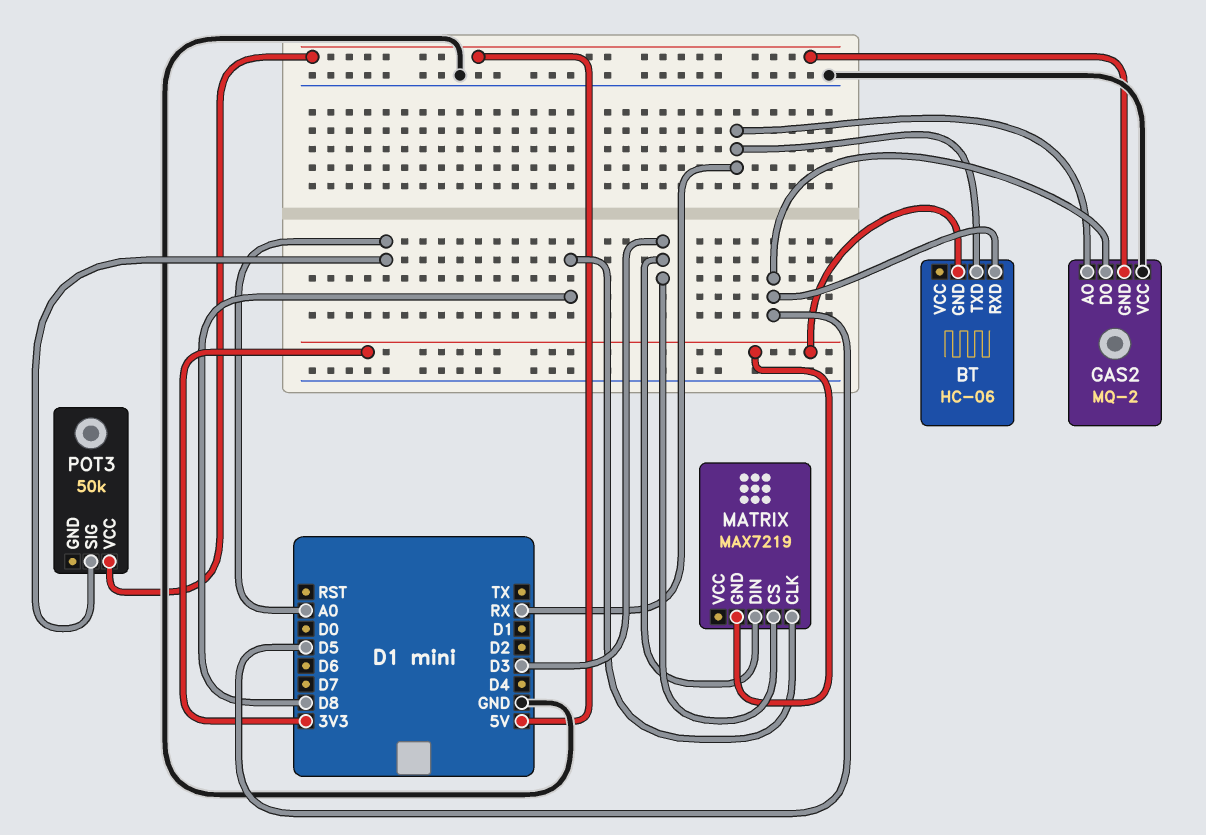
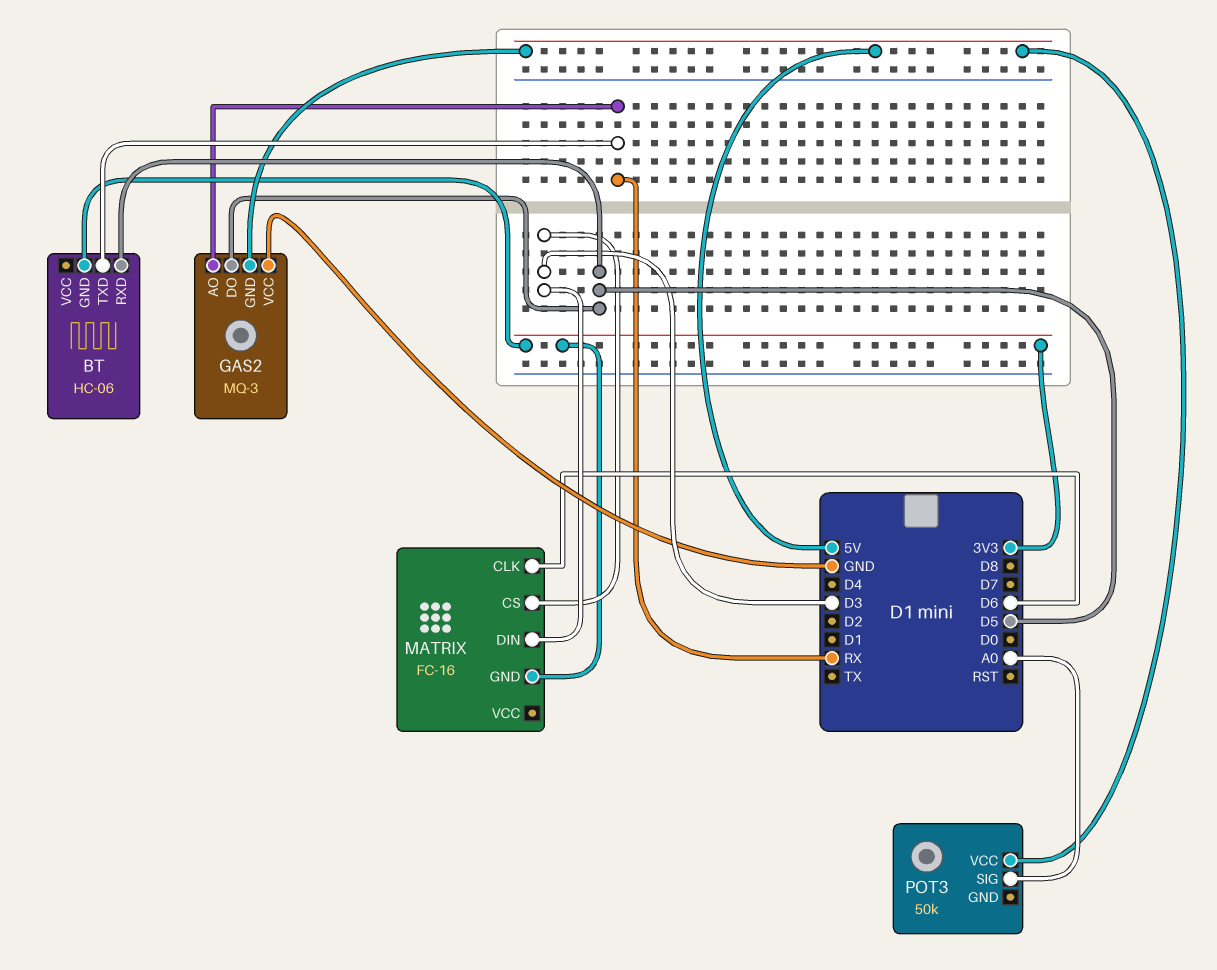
GAS2: MQ-2 -> MQ-3
MATRIX: MAX7219 -> FC-16
MATRIX pin CLK: D8 -> D6

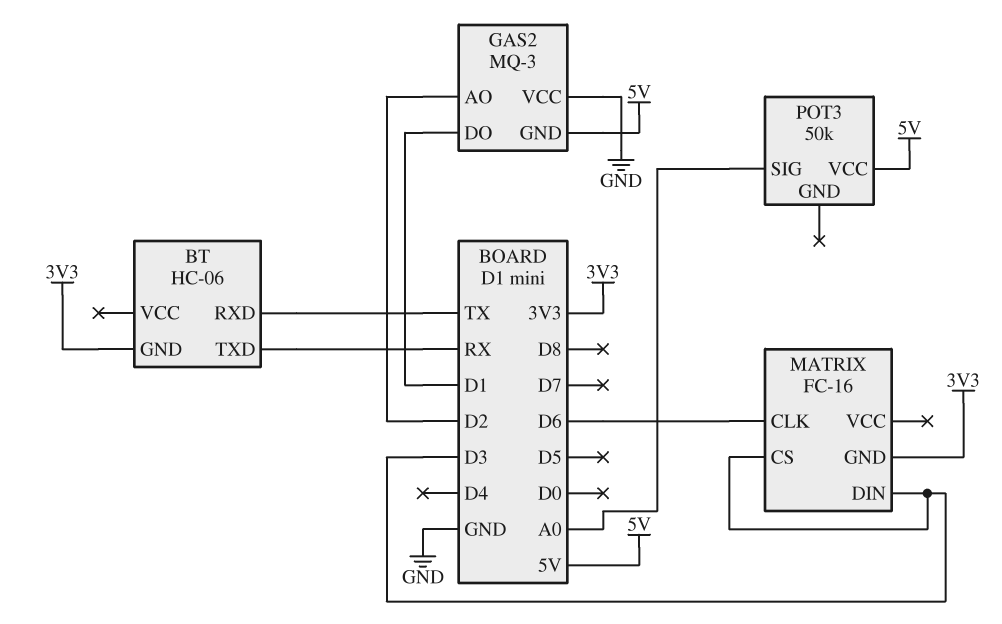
BT pin RXD: D5 -> TX
GAS2 pin AO: RX -> D2
GAS2 pin DO: D5 -> D1

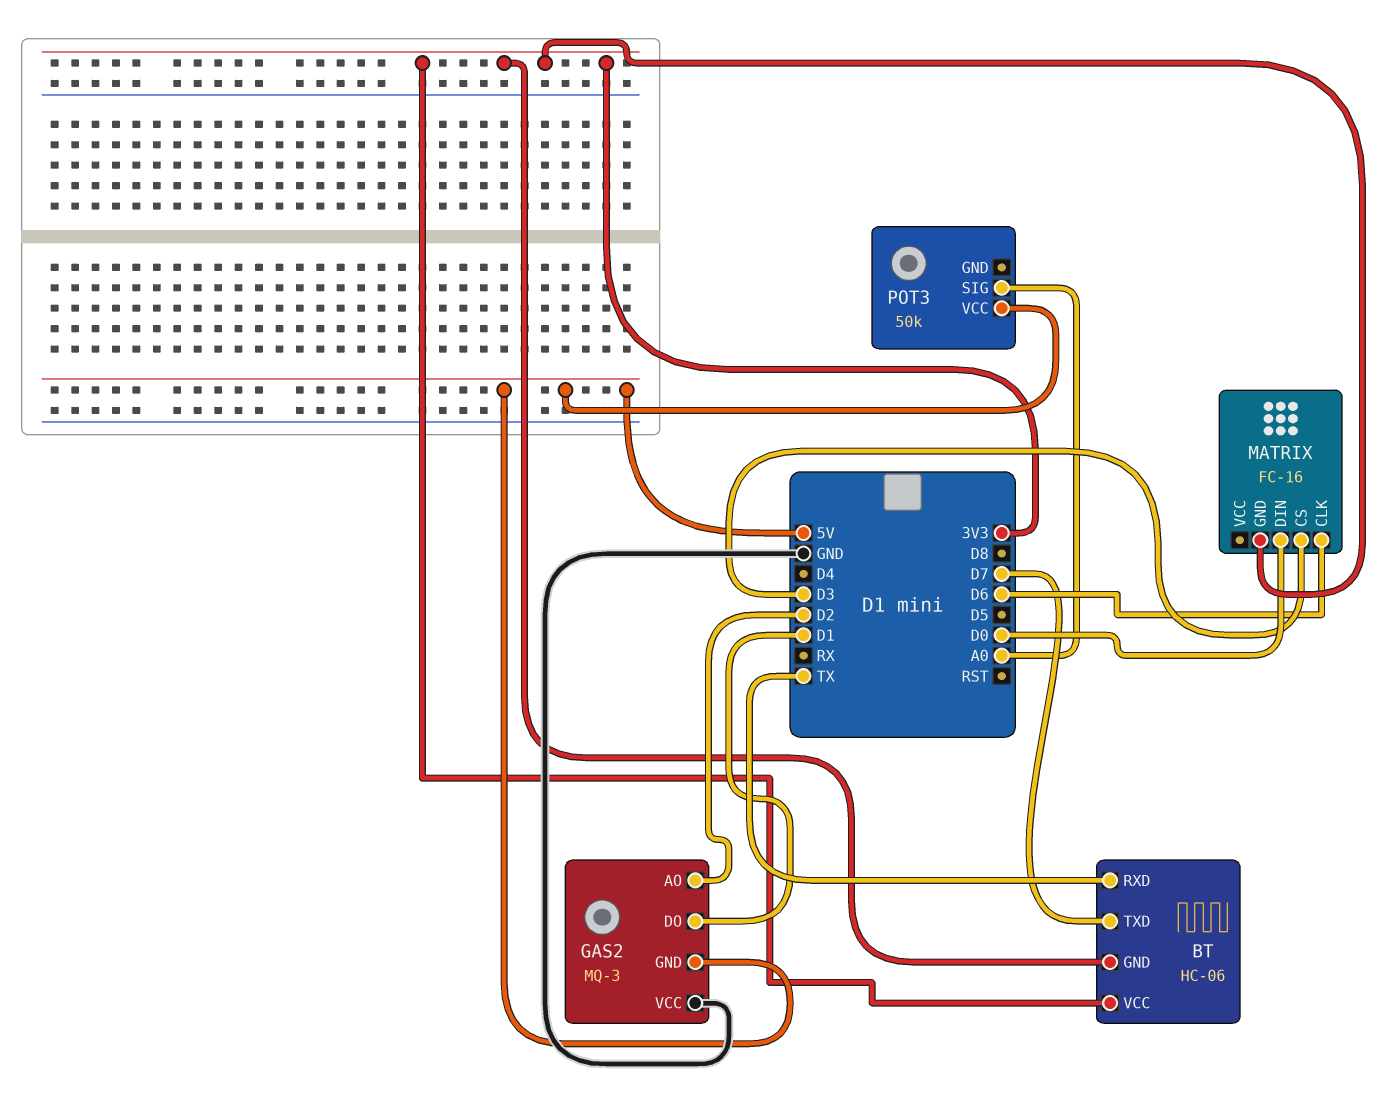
BT pin TXD: RX -> D7
BT pin VCC: none -> 3V3
MATRIX pin DIN: D3 -> D0

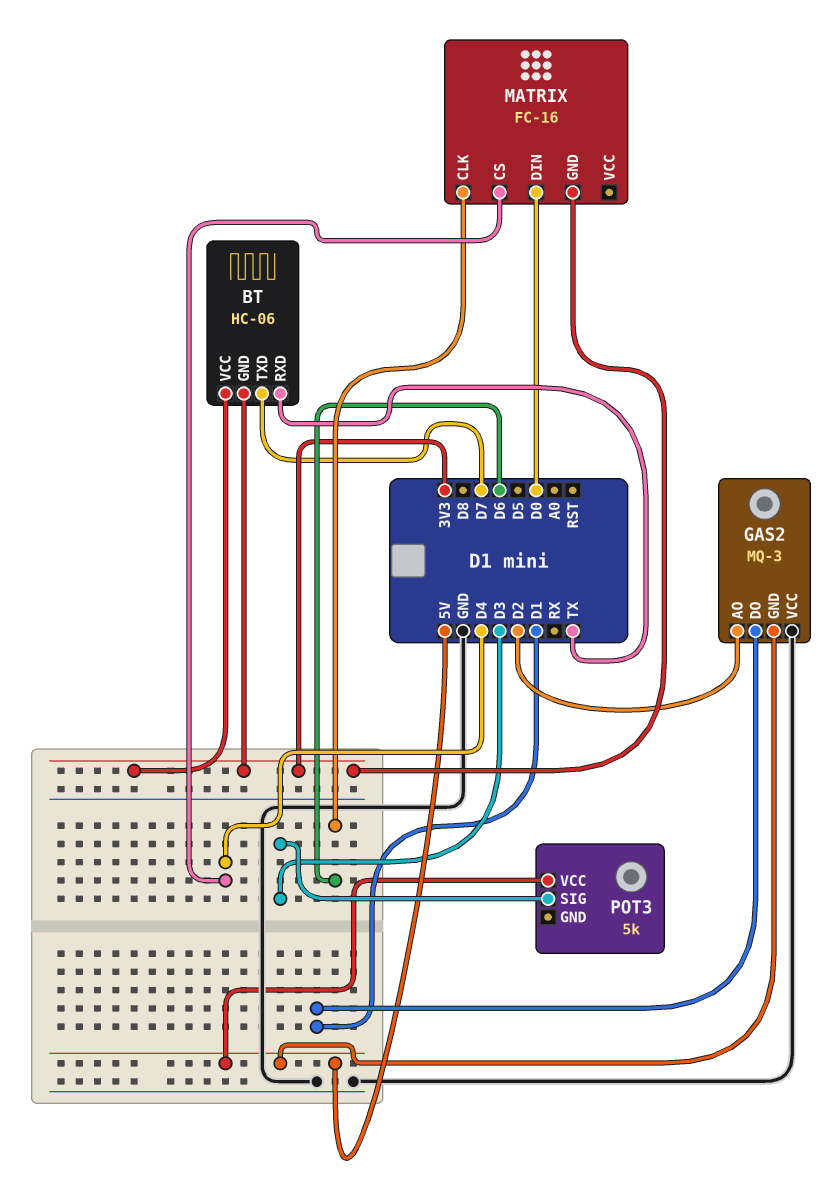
MATRIX pin CS: D3 -> D4
POT3: 50k -> 5k
POT3 pin SIG: A0 -> D3

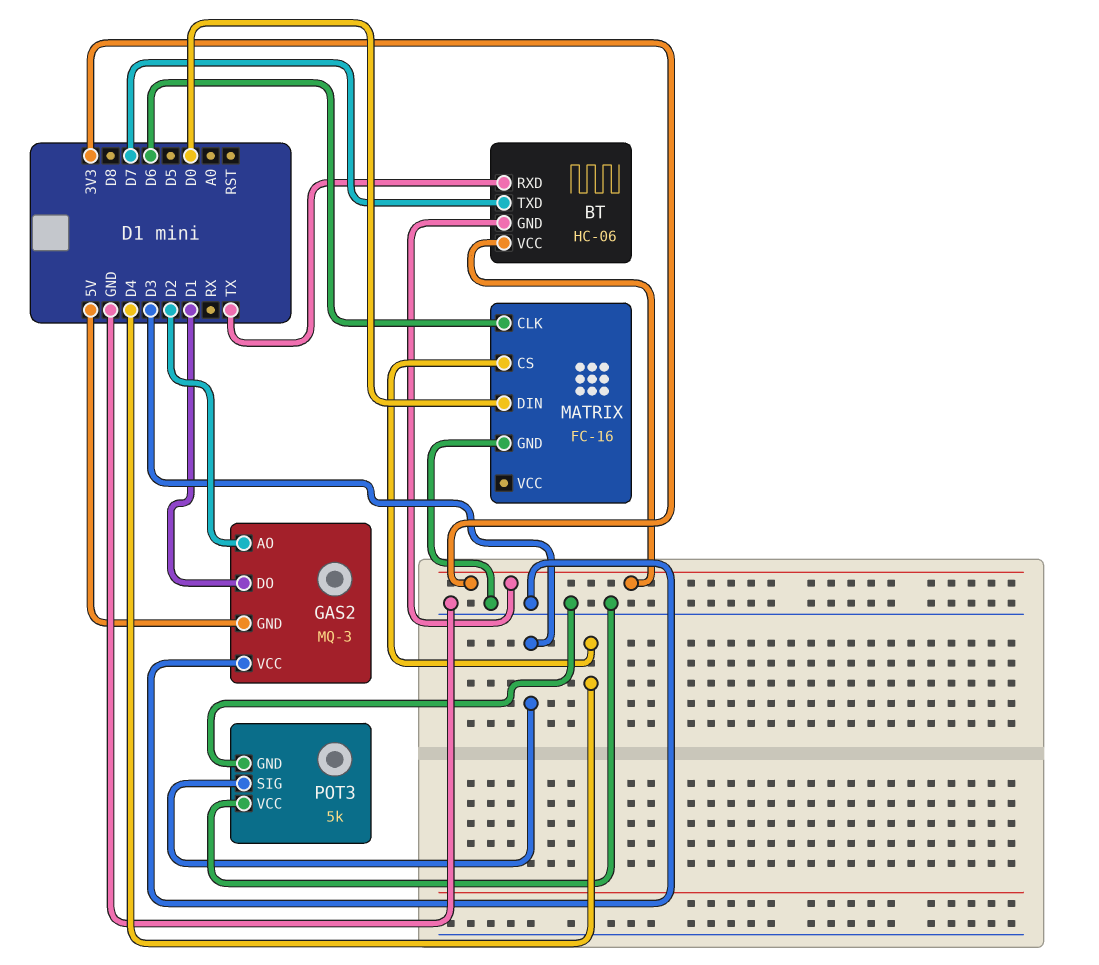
MATRIX pin GND: 3V3 -> GND
POT3 pin GND: none -> GND
POT3 pin VCC: 5V -> GND

